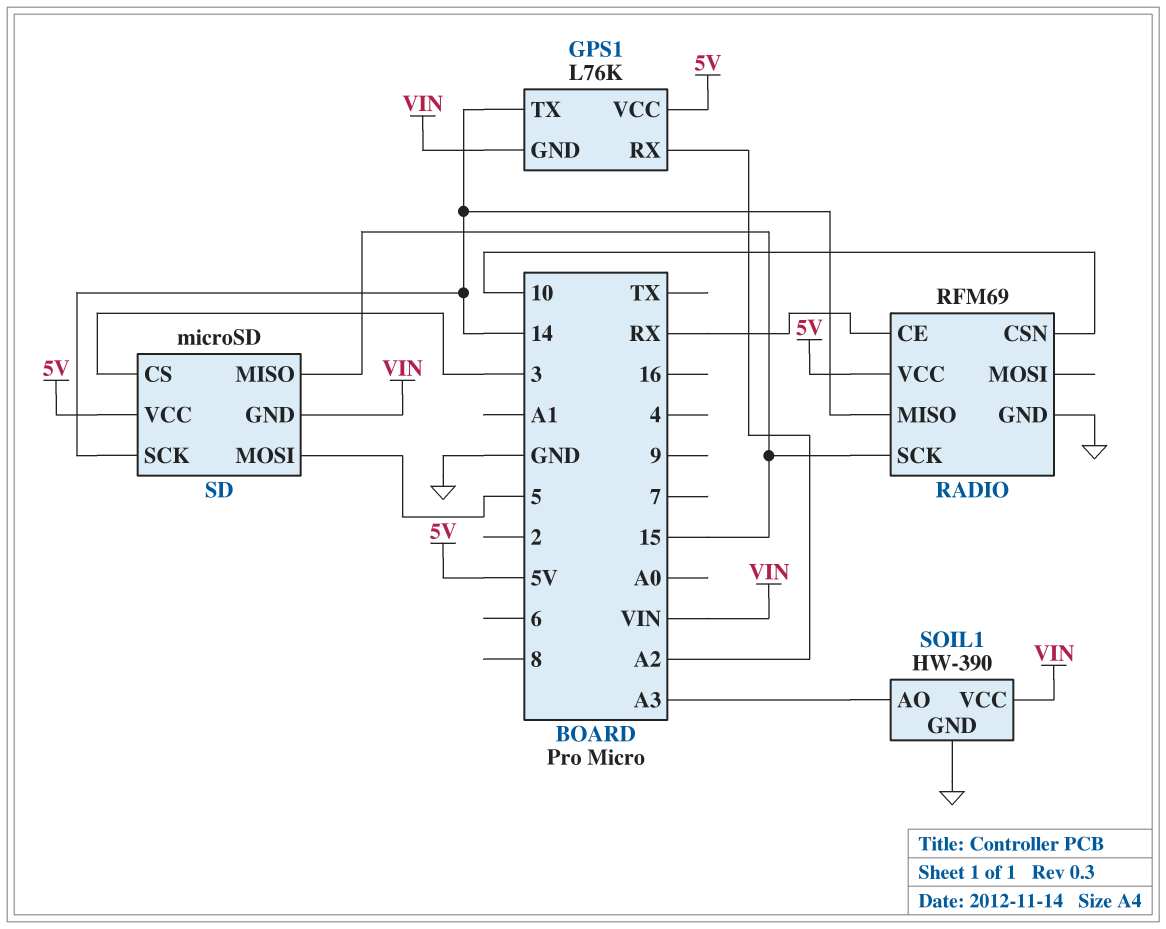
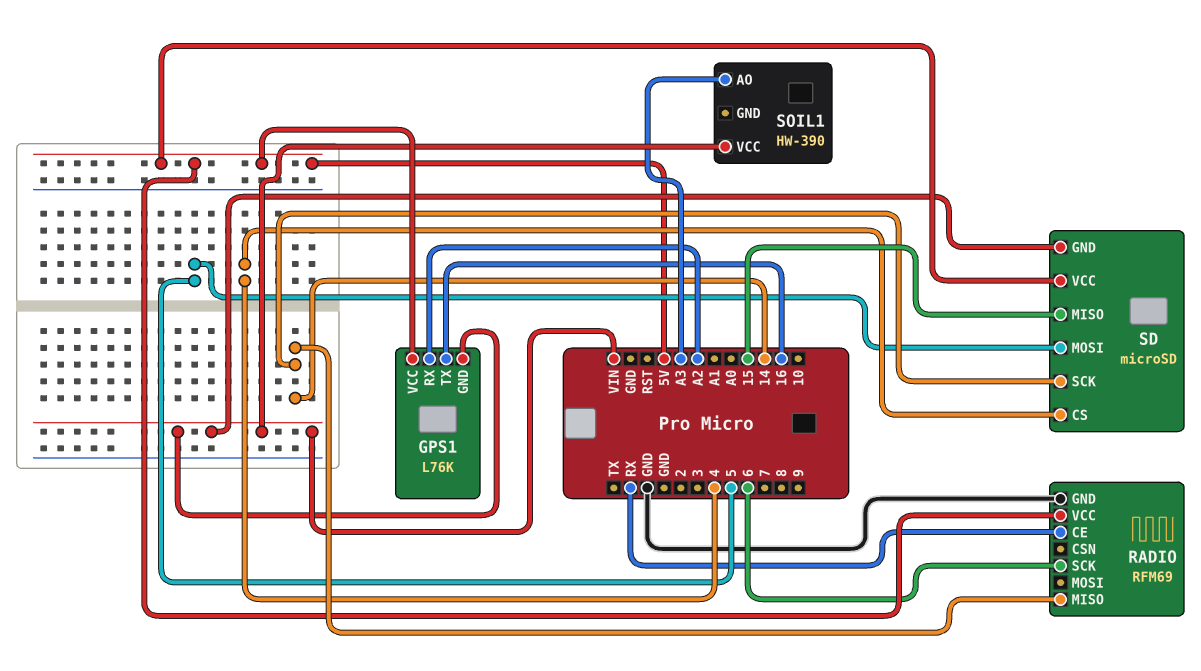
GPS1 pin TX: 14 -> 16
RADIO pin CSN: 10 -> none
RADIO pin SCK: 15 -> 6
SD pin CS: 3 -> 4
SOIL1 pin GND: GND -> none

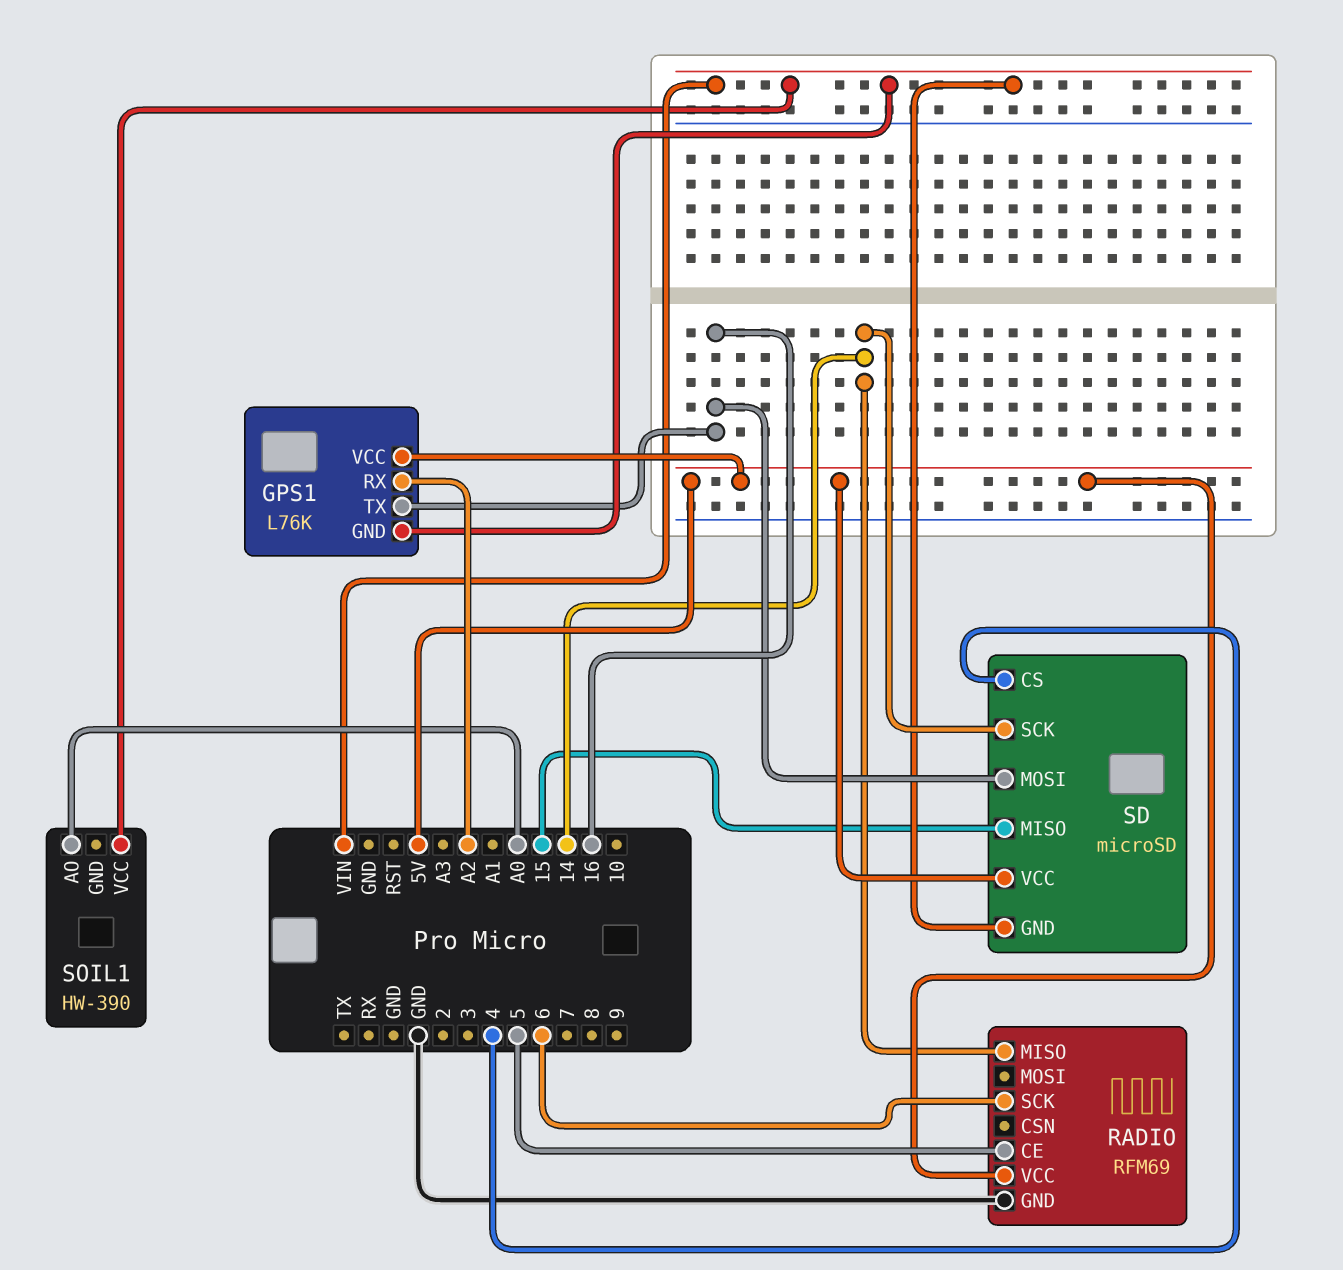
RADIO pin CE: RX -> 5
SD pin MOSI: 5 -> 16
SOIL1 pin AO: A3 -> A0

